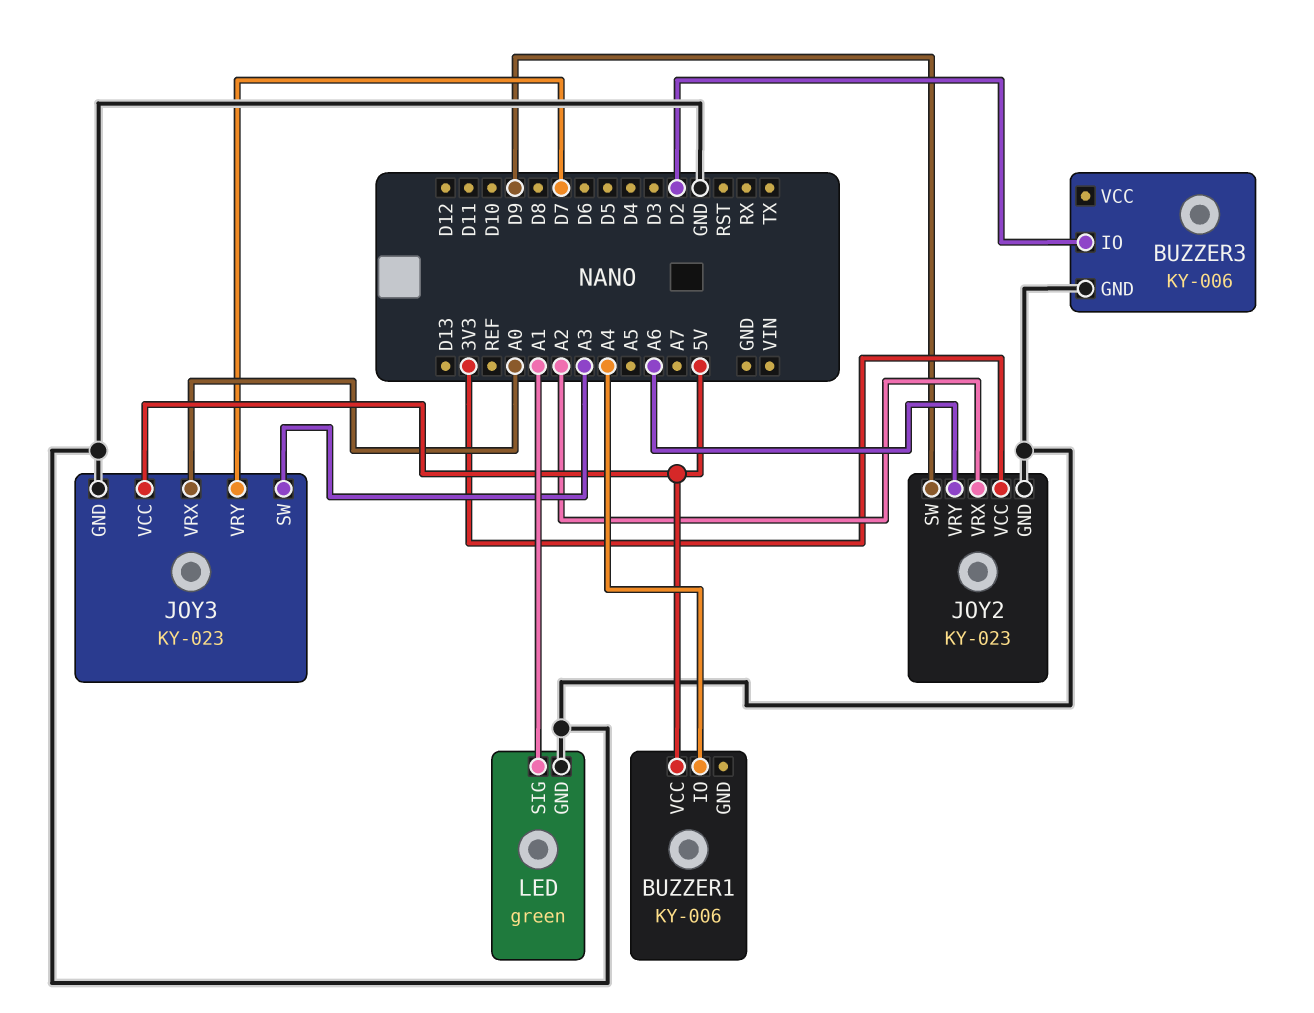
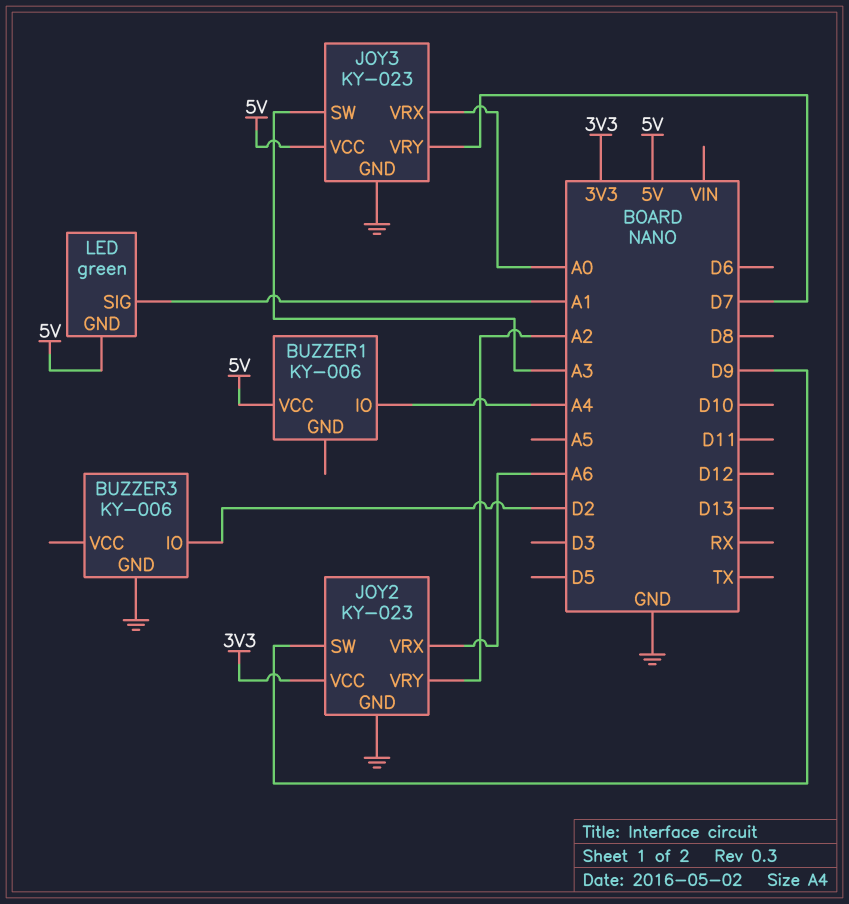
JOY2 pin VRX: A2 -> A6
JOY2 pin VRY: A6 -> A2
LED pin GND: GND -> 5V

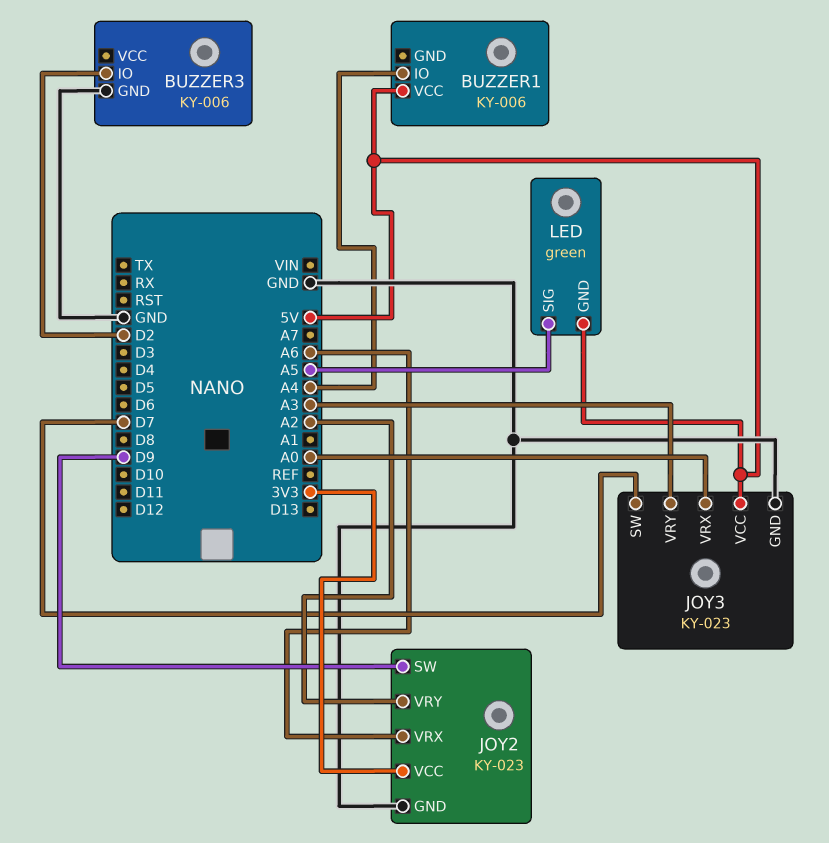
JOY3 pin SW: A3 -> D7
JOY3 pin VRY: D7 -> A3
LED pin SIG: A1 -> A5

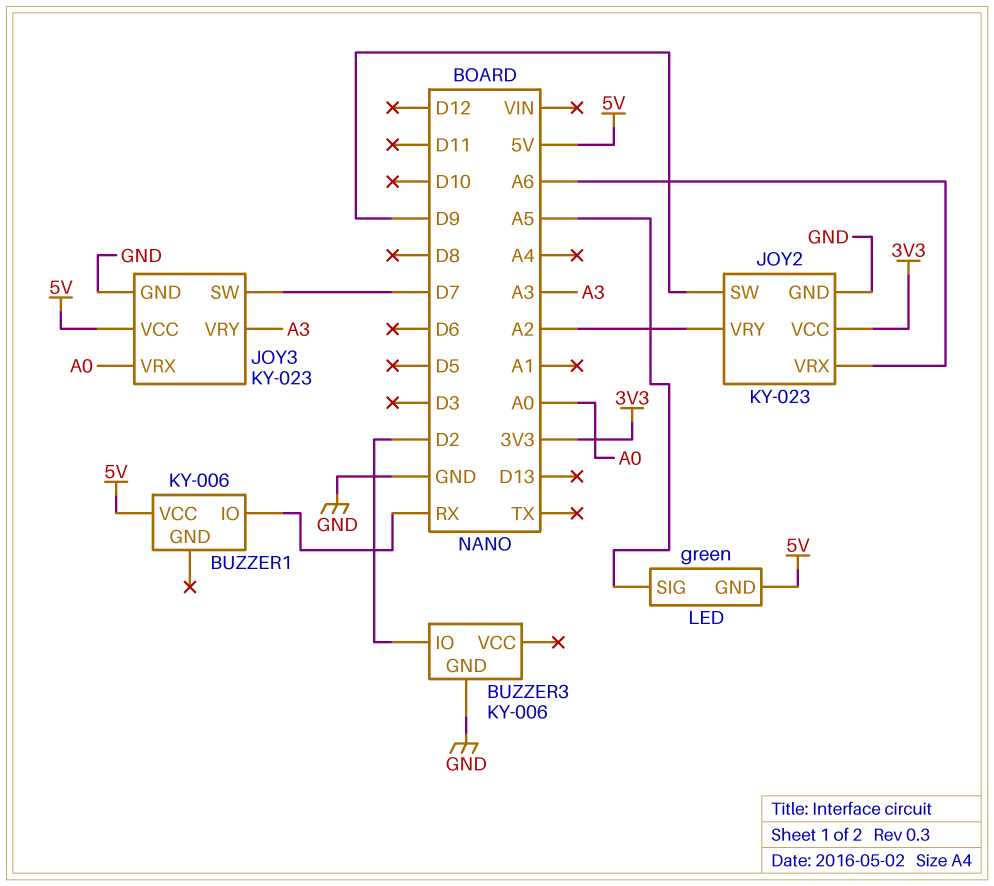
BUZZER1 pin IO: A4 -> RX

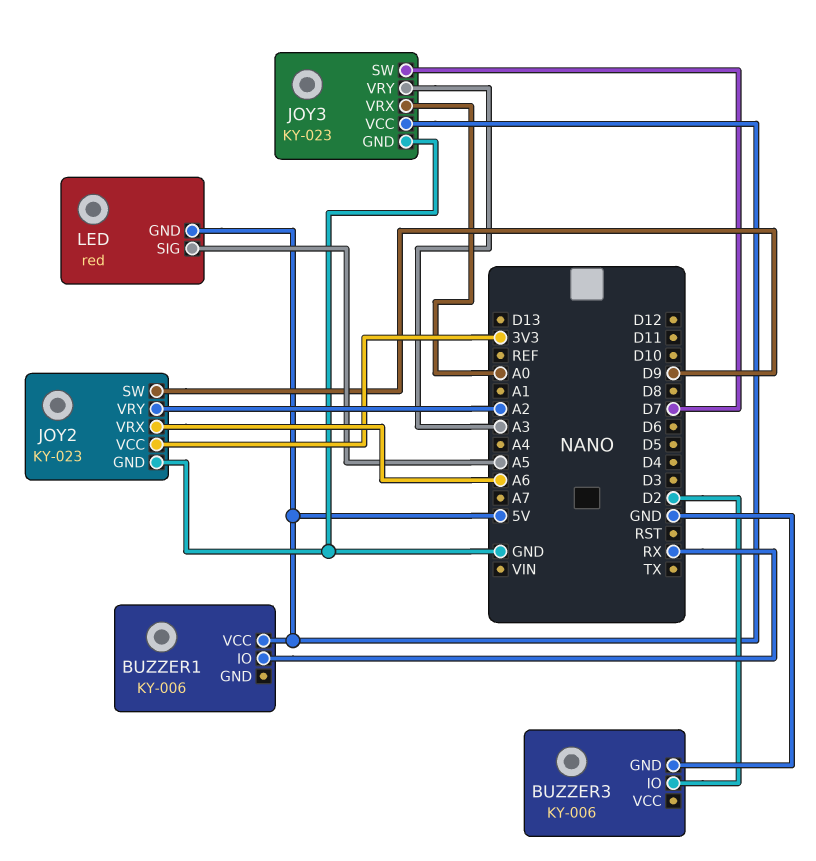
LED: green -> red

